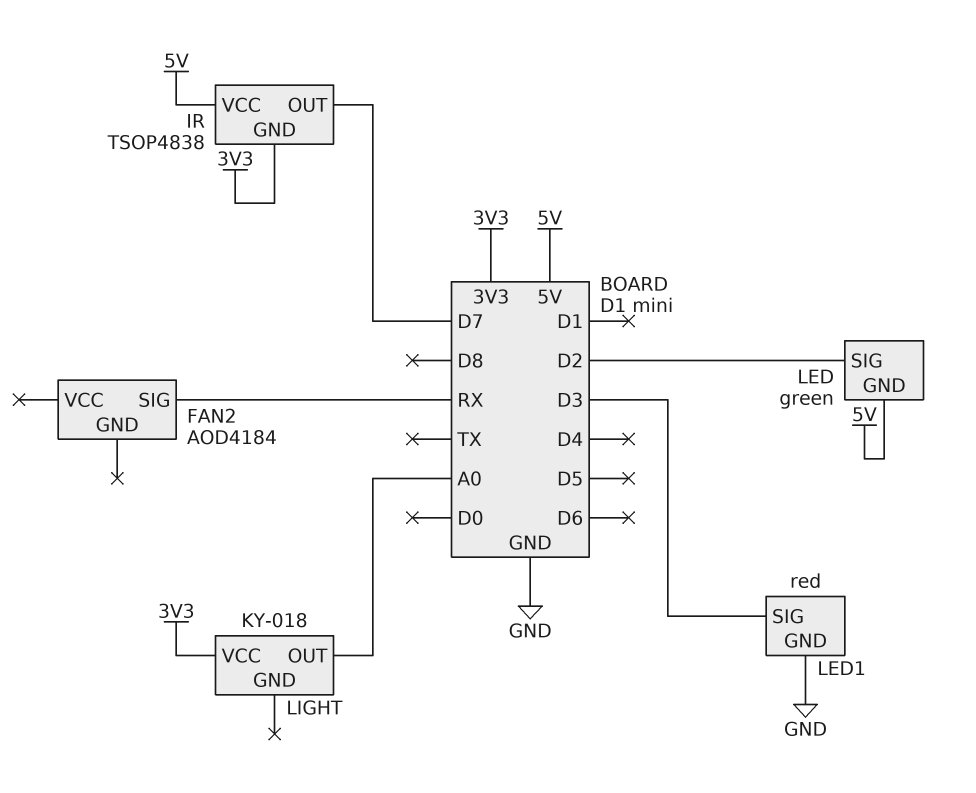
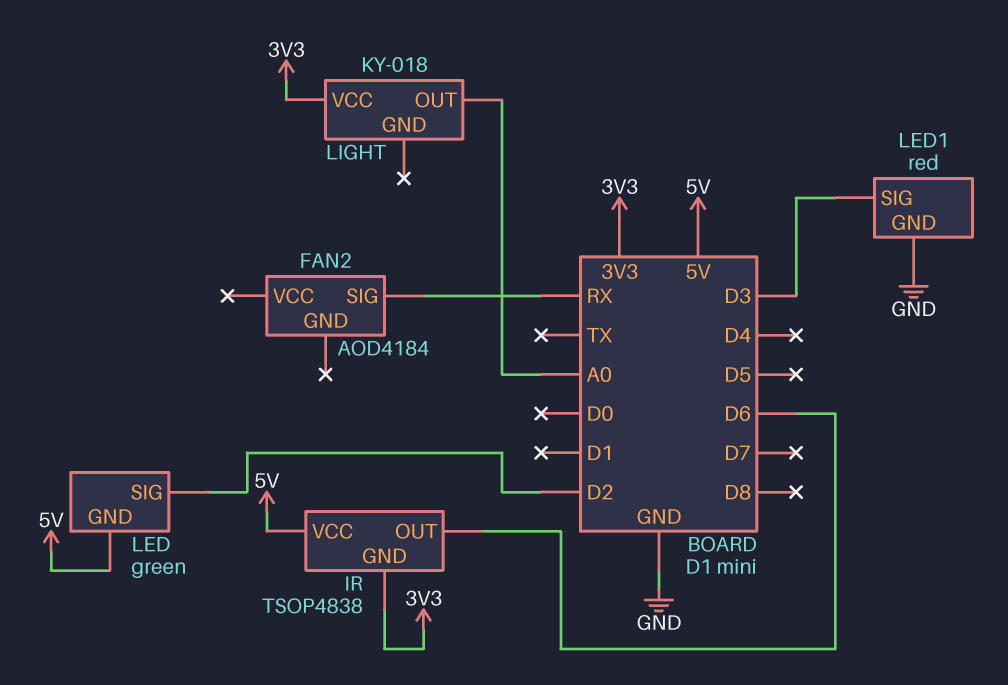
IR pin OUT: D7 -> D6

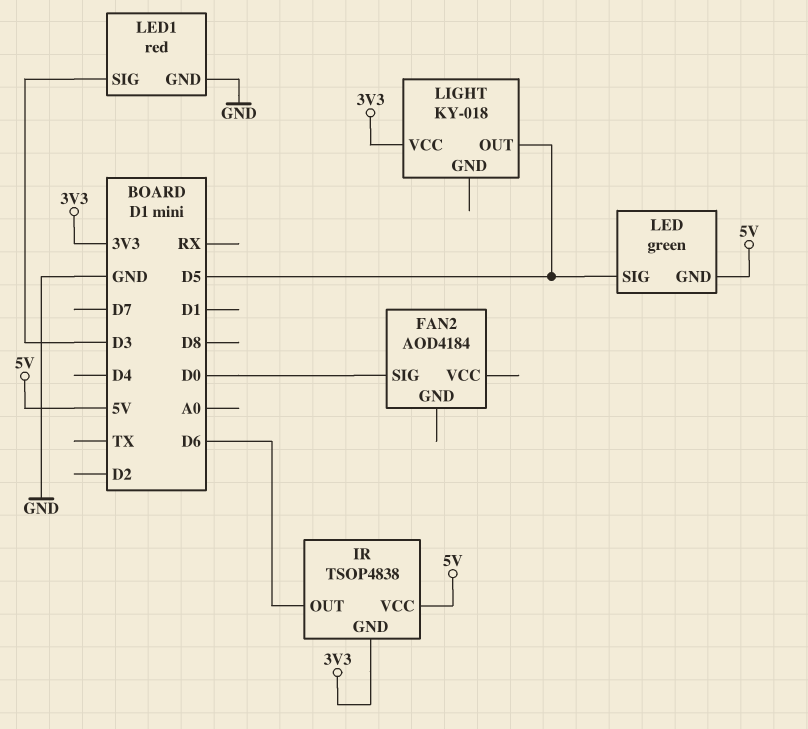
FAN2 pin SIG: RX -> D0
LED pin SIG: D2 -> D5
LIGHT pin OUT: A0 -> D5

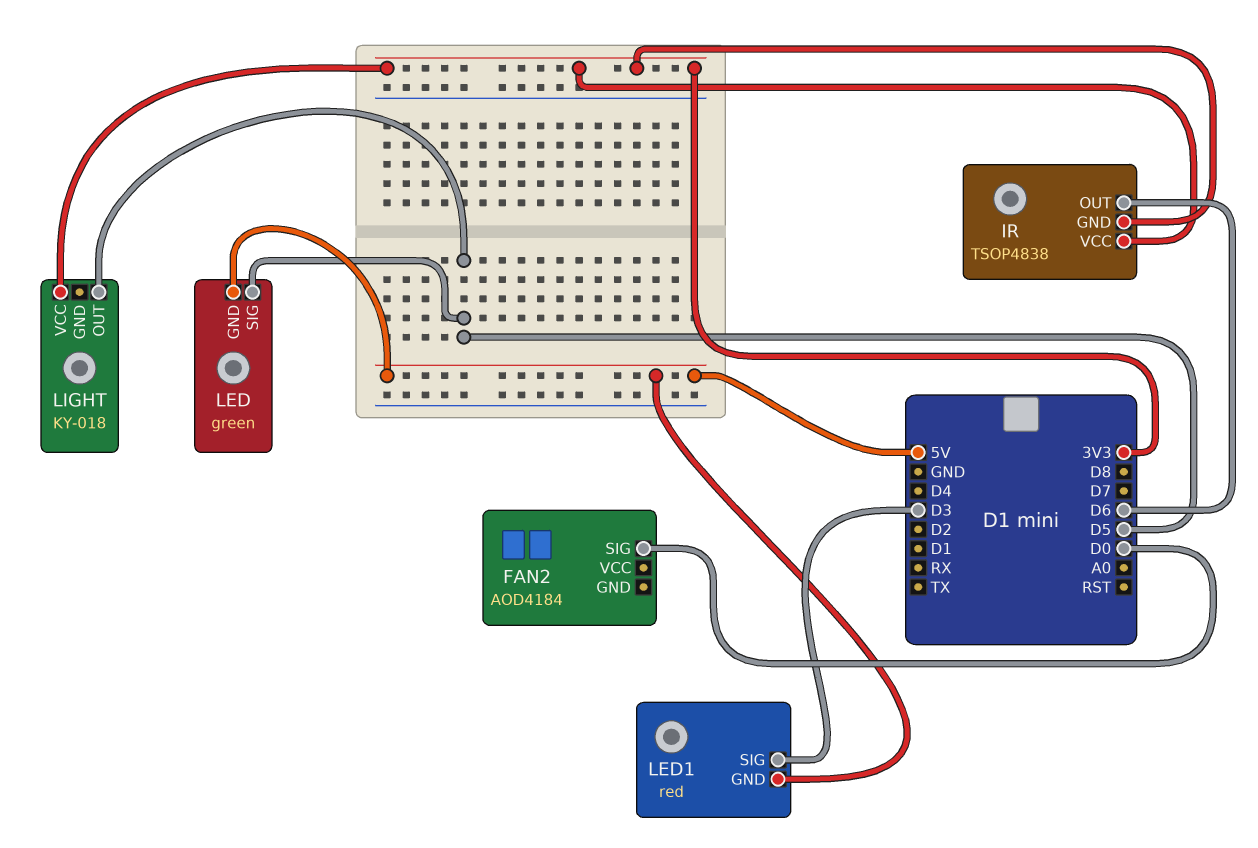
IR pin VCC: 5V -> 3V3
LED1 pin GND: GND -> 5V

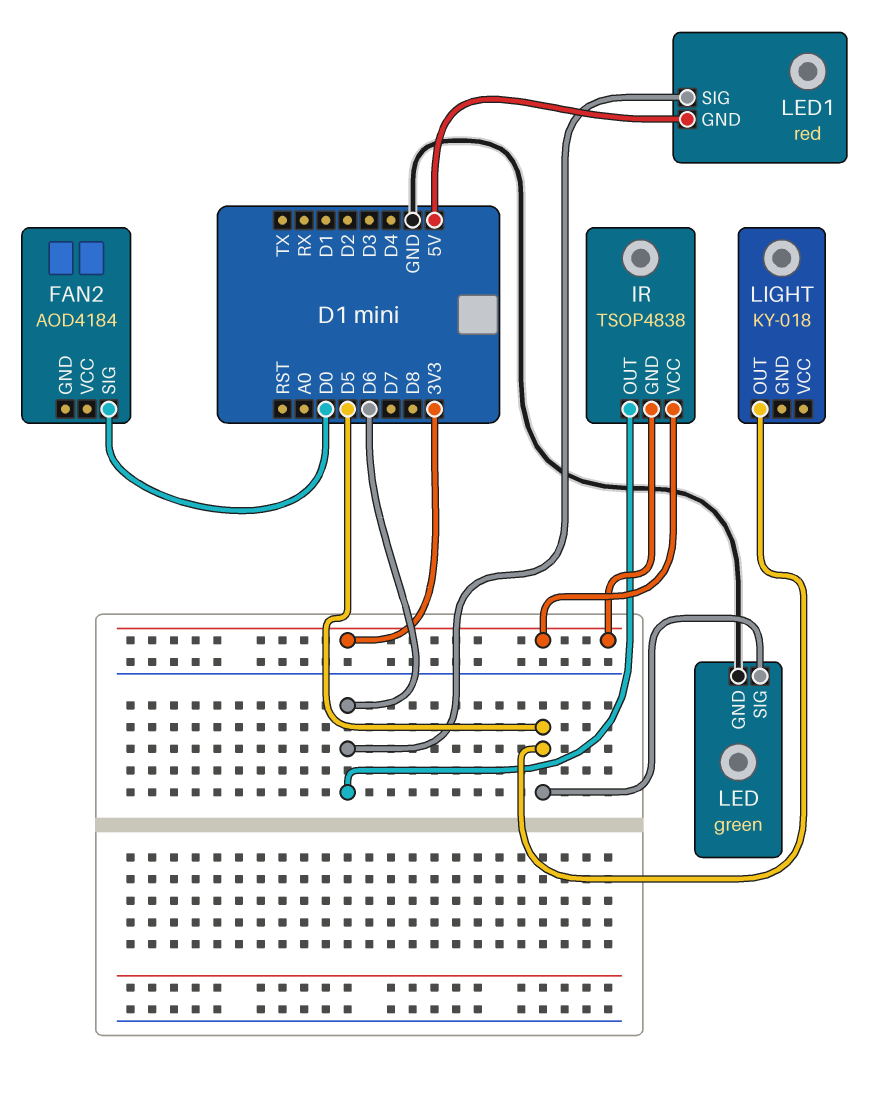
LED pin GND: 5V -> GND
LED1 pin SIG: D3 -> D6
LIGHT pin VCC: 3V3 -> none

